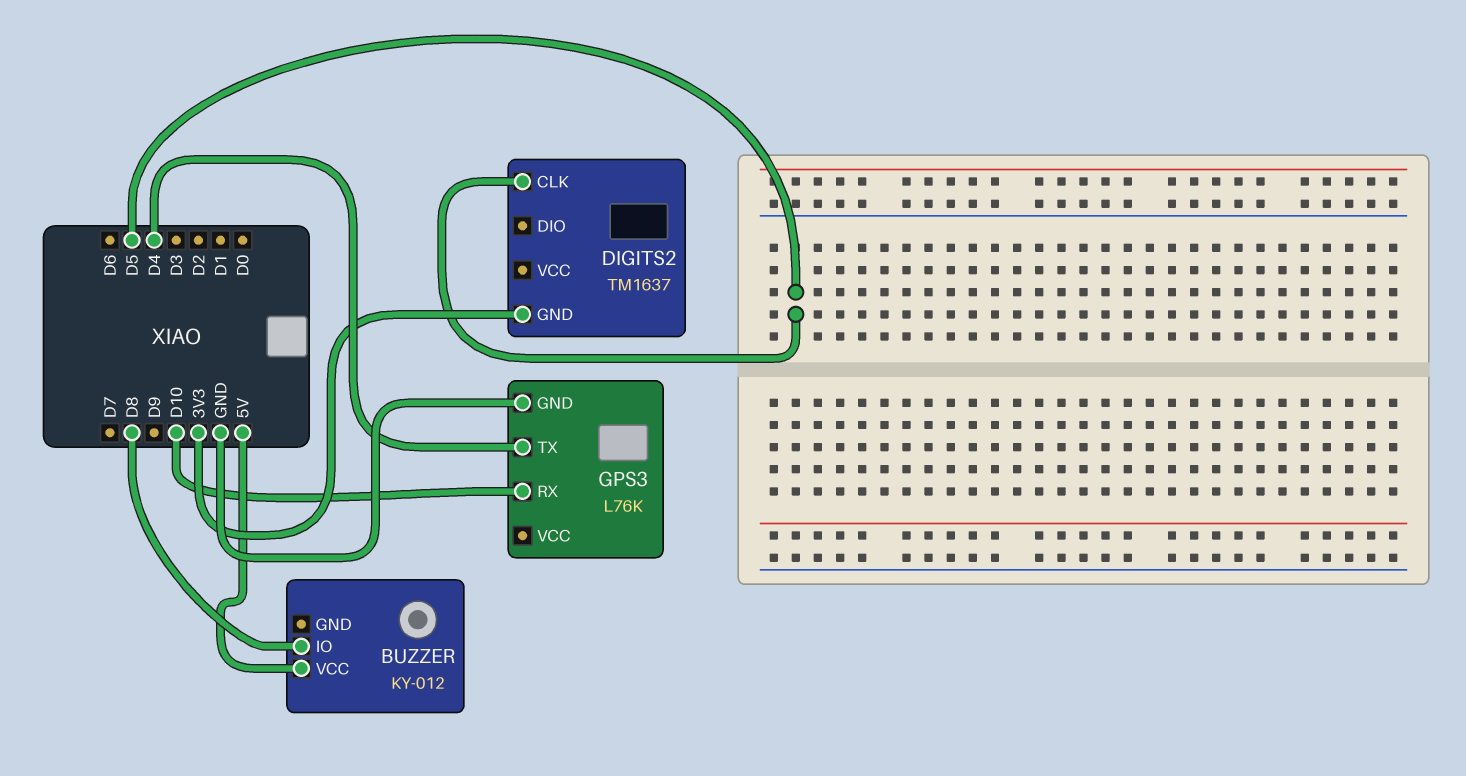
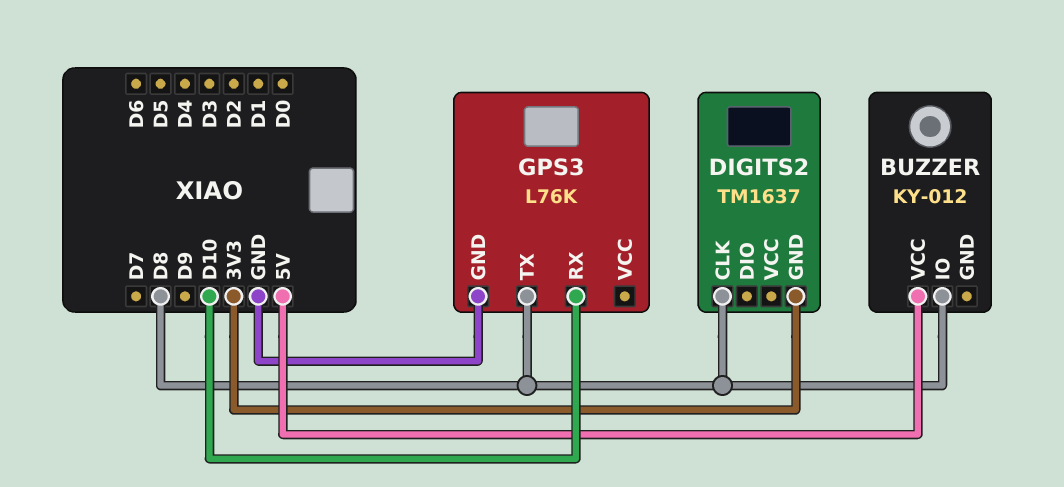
DIGITS2 pin CLK: D5 -> D8
GPS3 pin TX: D4 -> D8

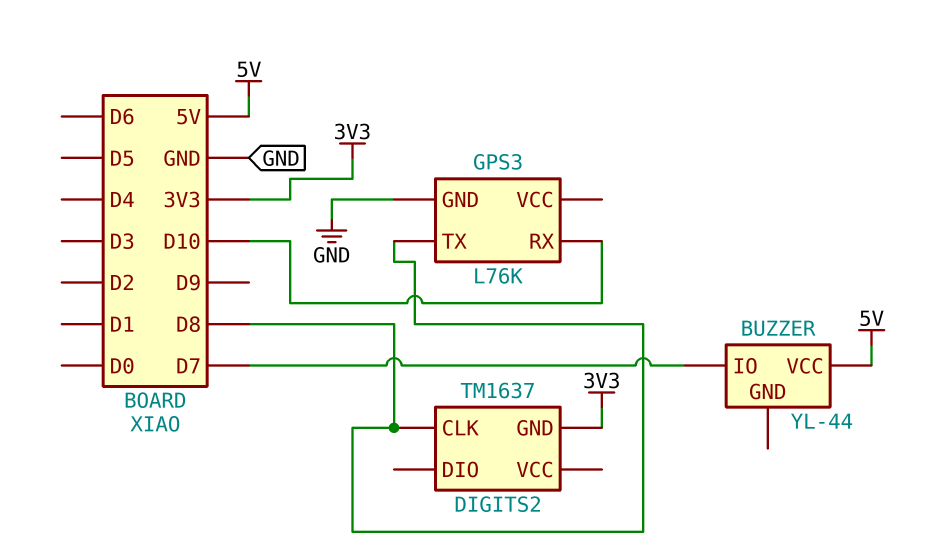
BUZZER: KY-012 -> YL-44
BUZZER pin IO: D8 -> D7

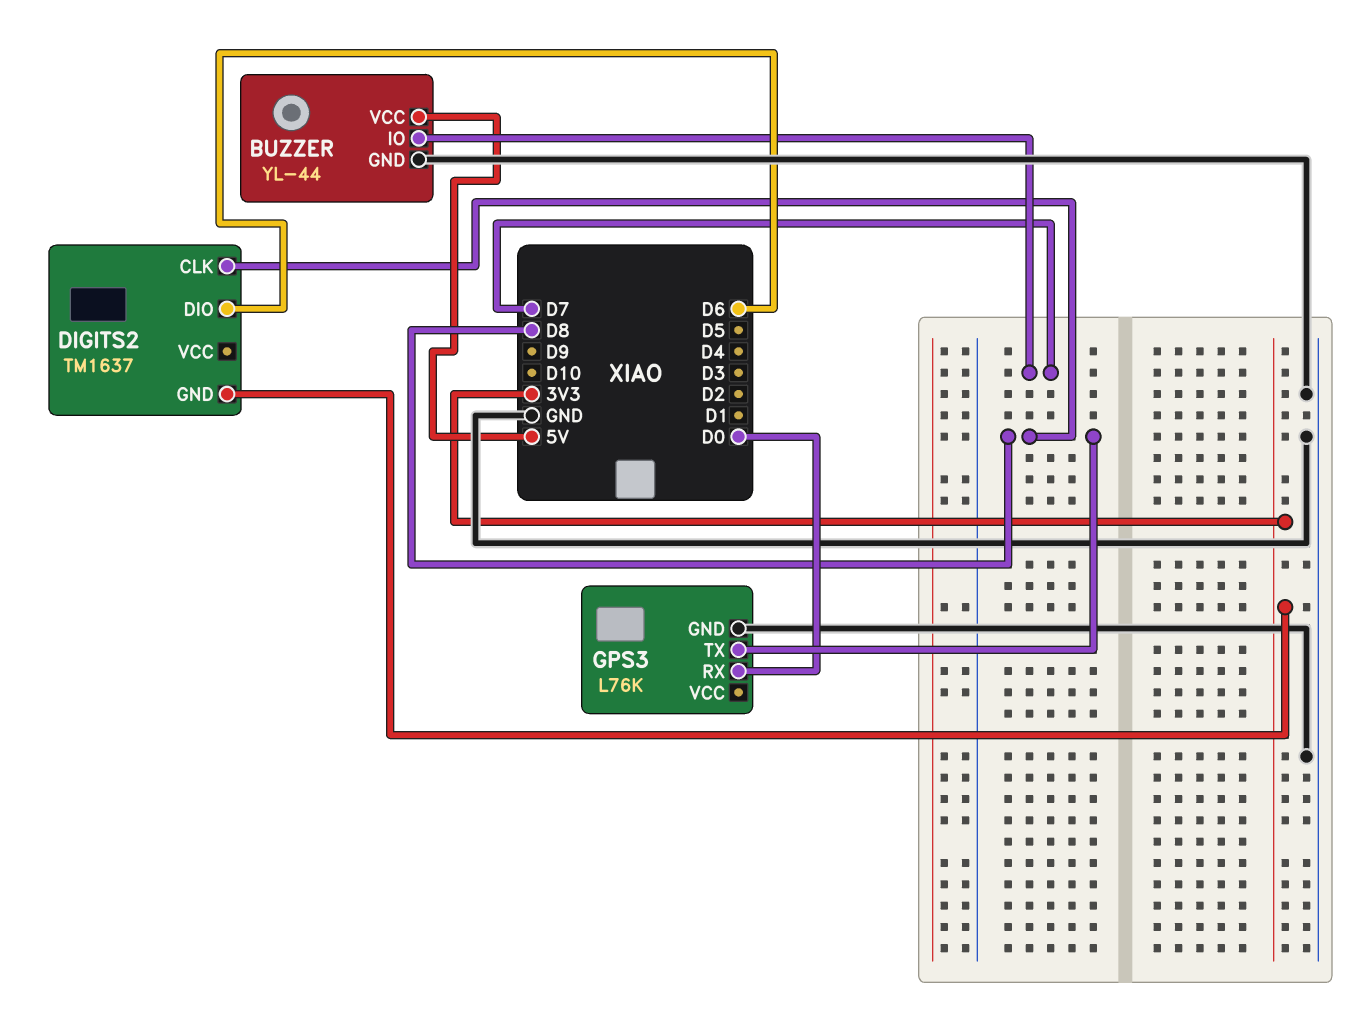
BUZZER pin GND: none -> GND
DIGITS2 pin DIO: none -> D6
GPS3 pin RX: D10 -> D0

